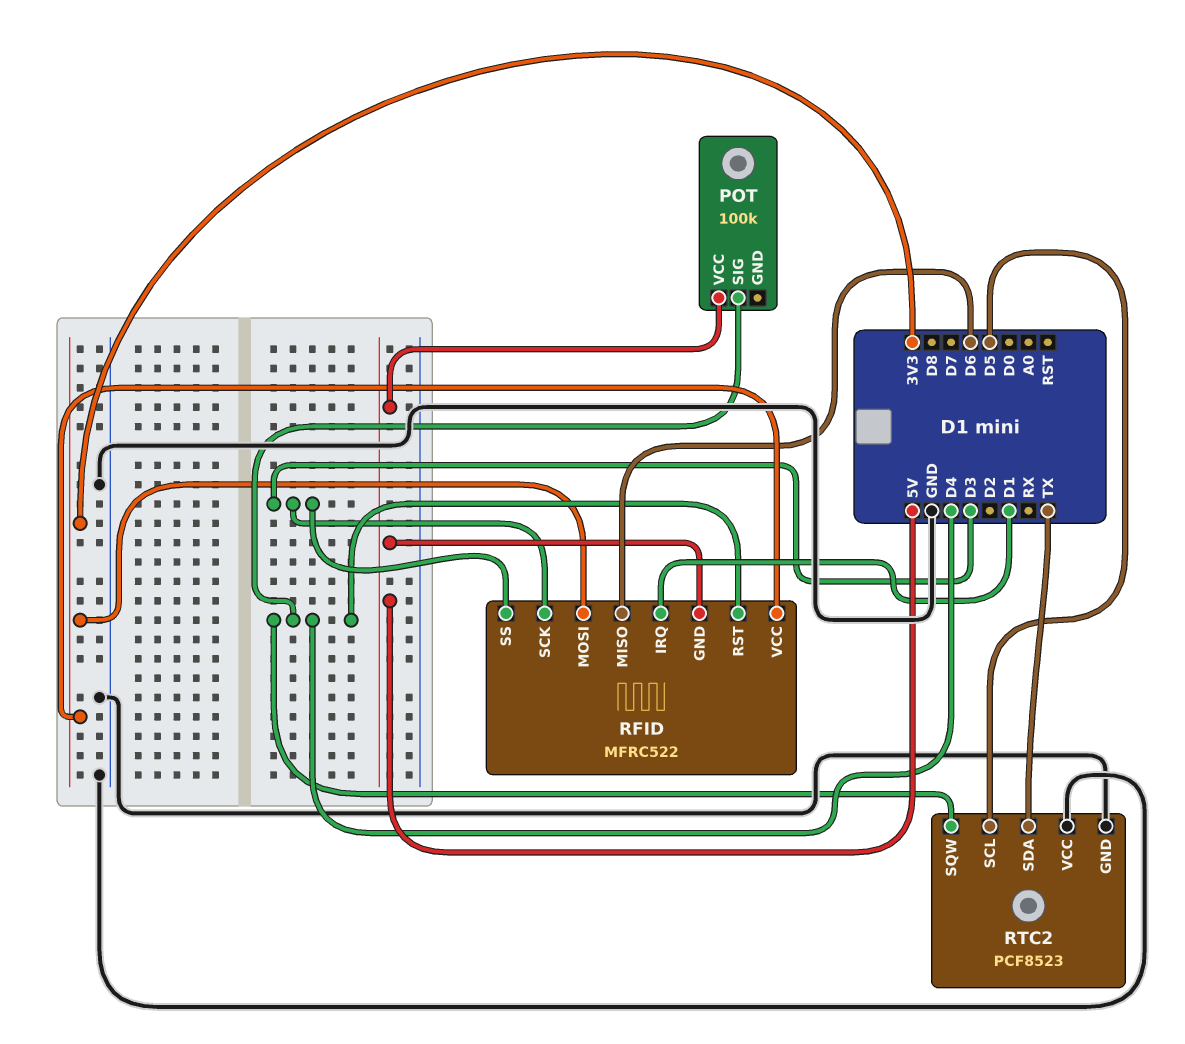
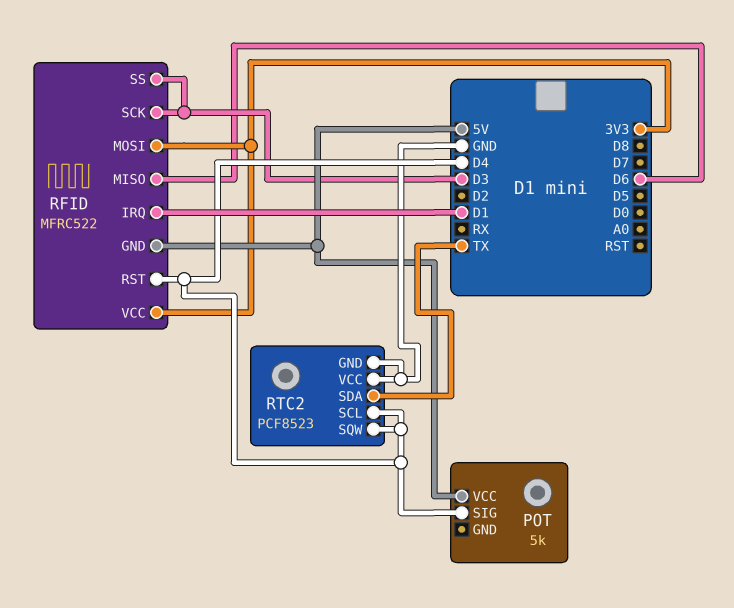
POT: 100k -> 5k
RTC2 pin SCL: D5 -> D4

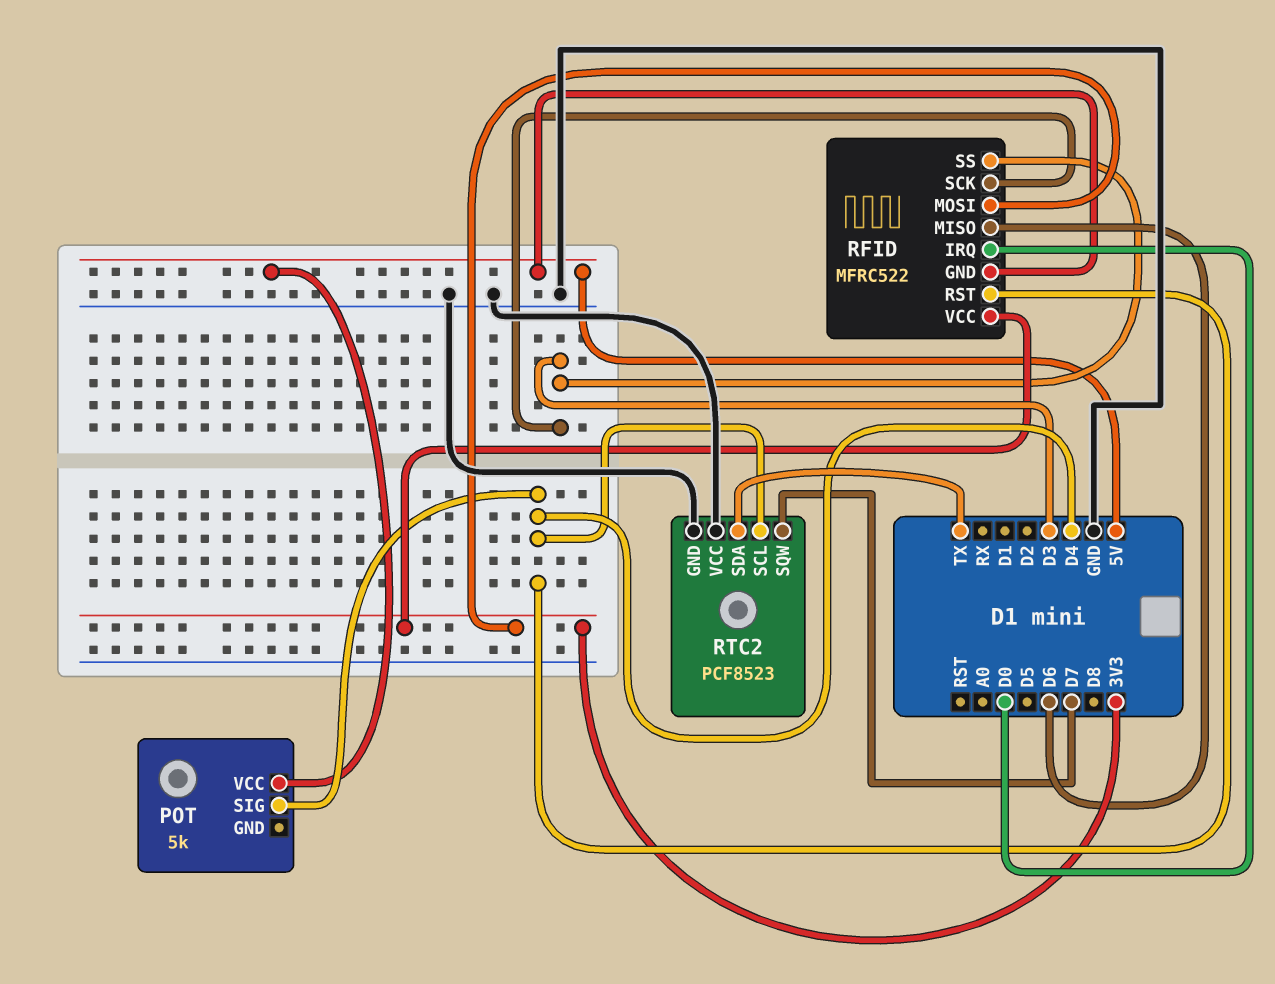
RFID pin IRQ: D1 -> D0
RTC2 pin SQW: D4 -> D7

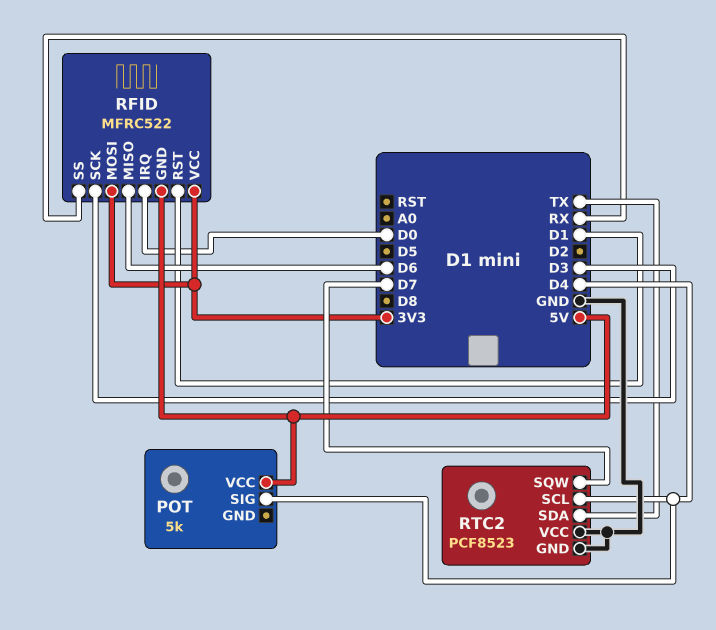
RFID pin RST: D4 -> D1
RFID pin SS: D3 -> RX

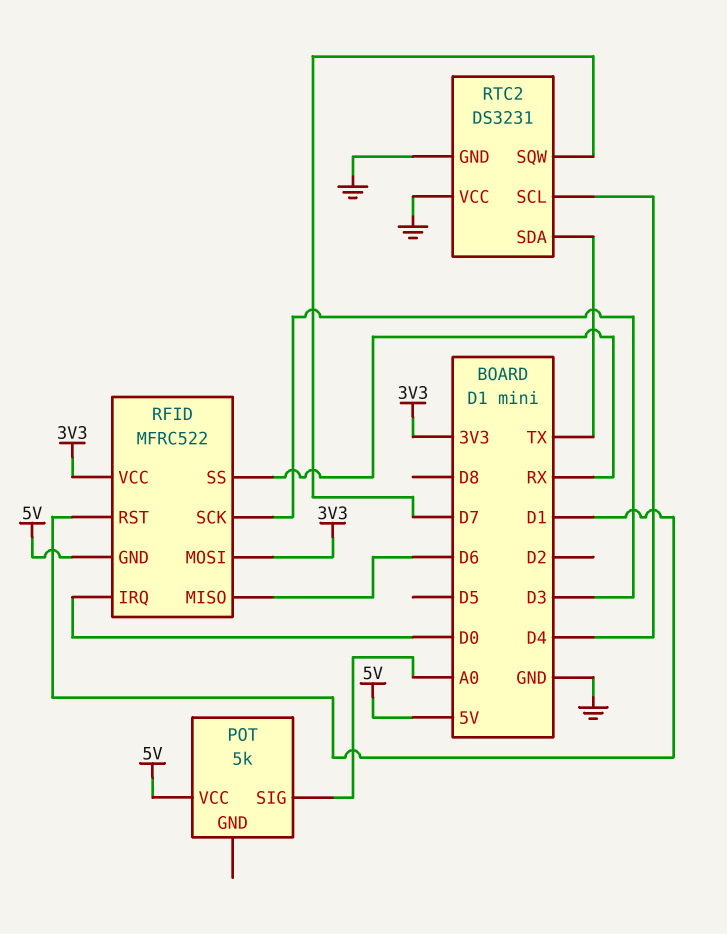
POT pin SIG: D4 -> A0
RTC2: PCF8523 -> DS3231

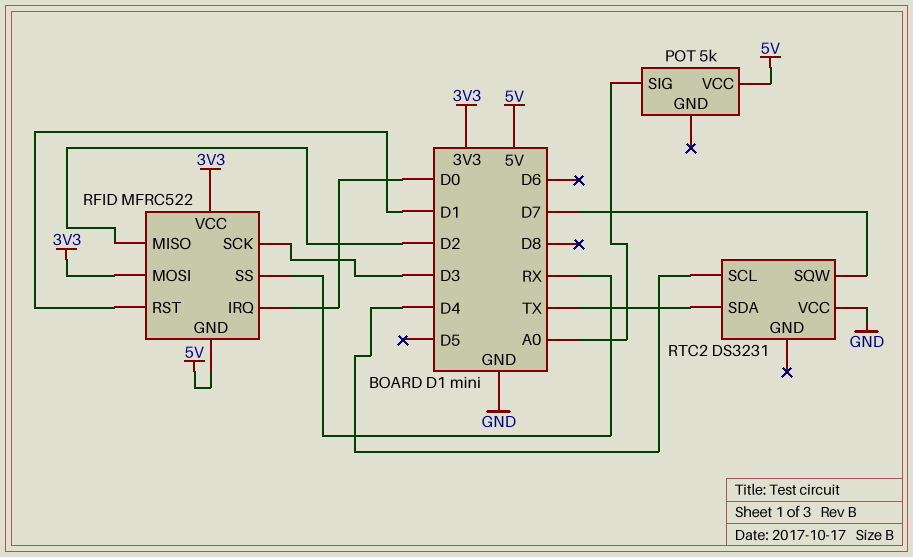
RFID pin MISO: D6 -> D2
RTC2 pin GND: GND -> none

